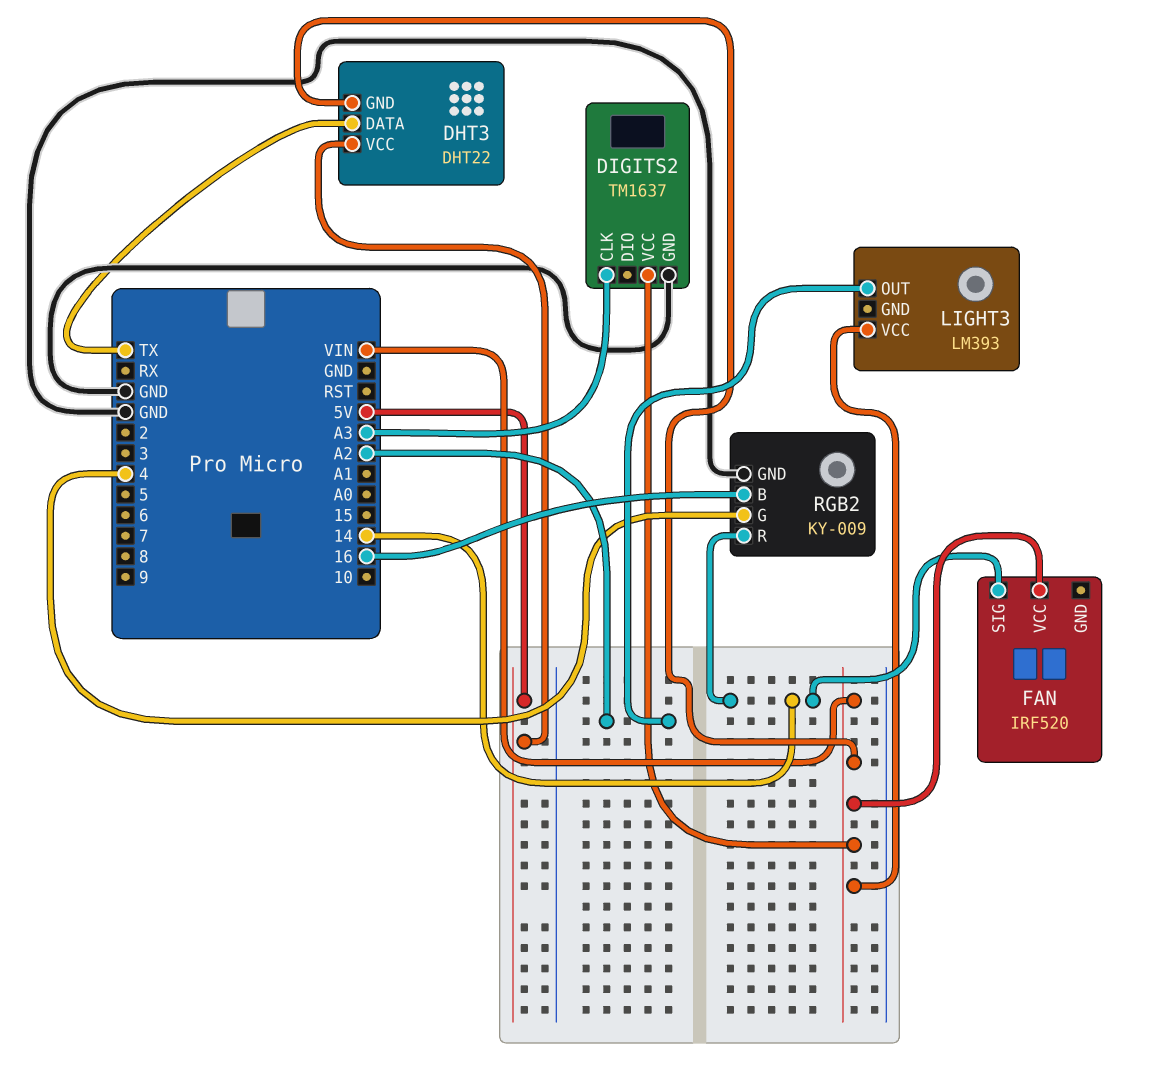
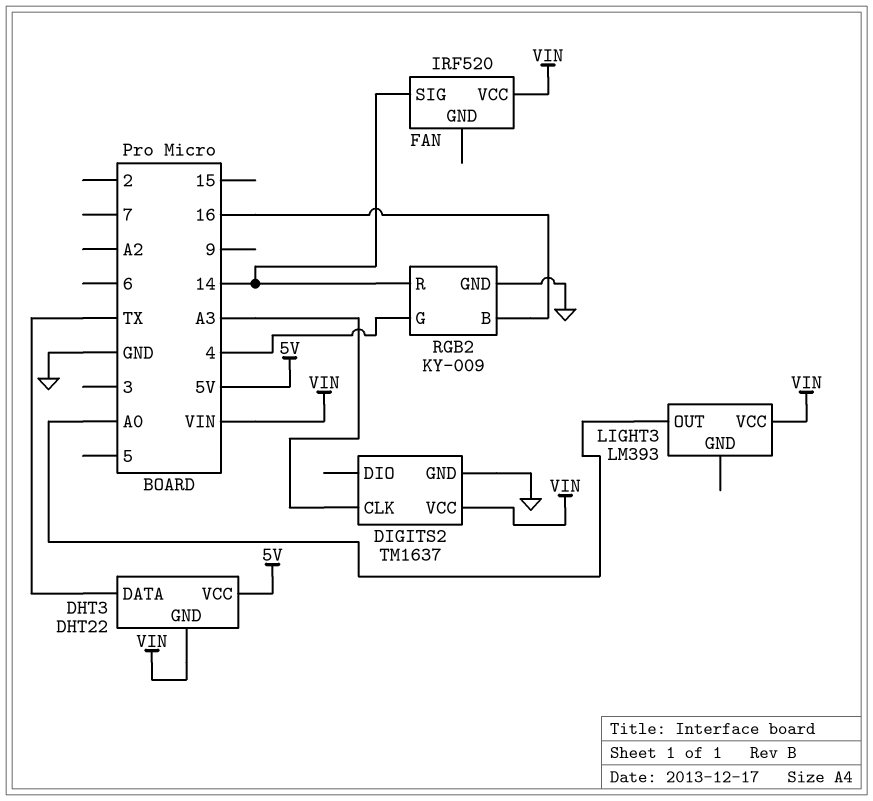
LIGHT3 pin OUT: A2 -> A0

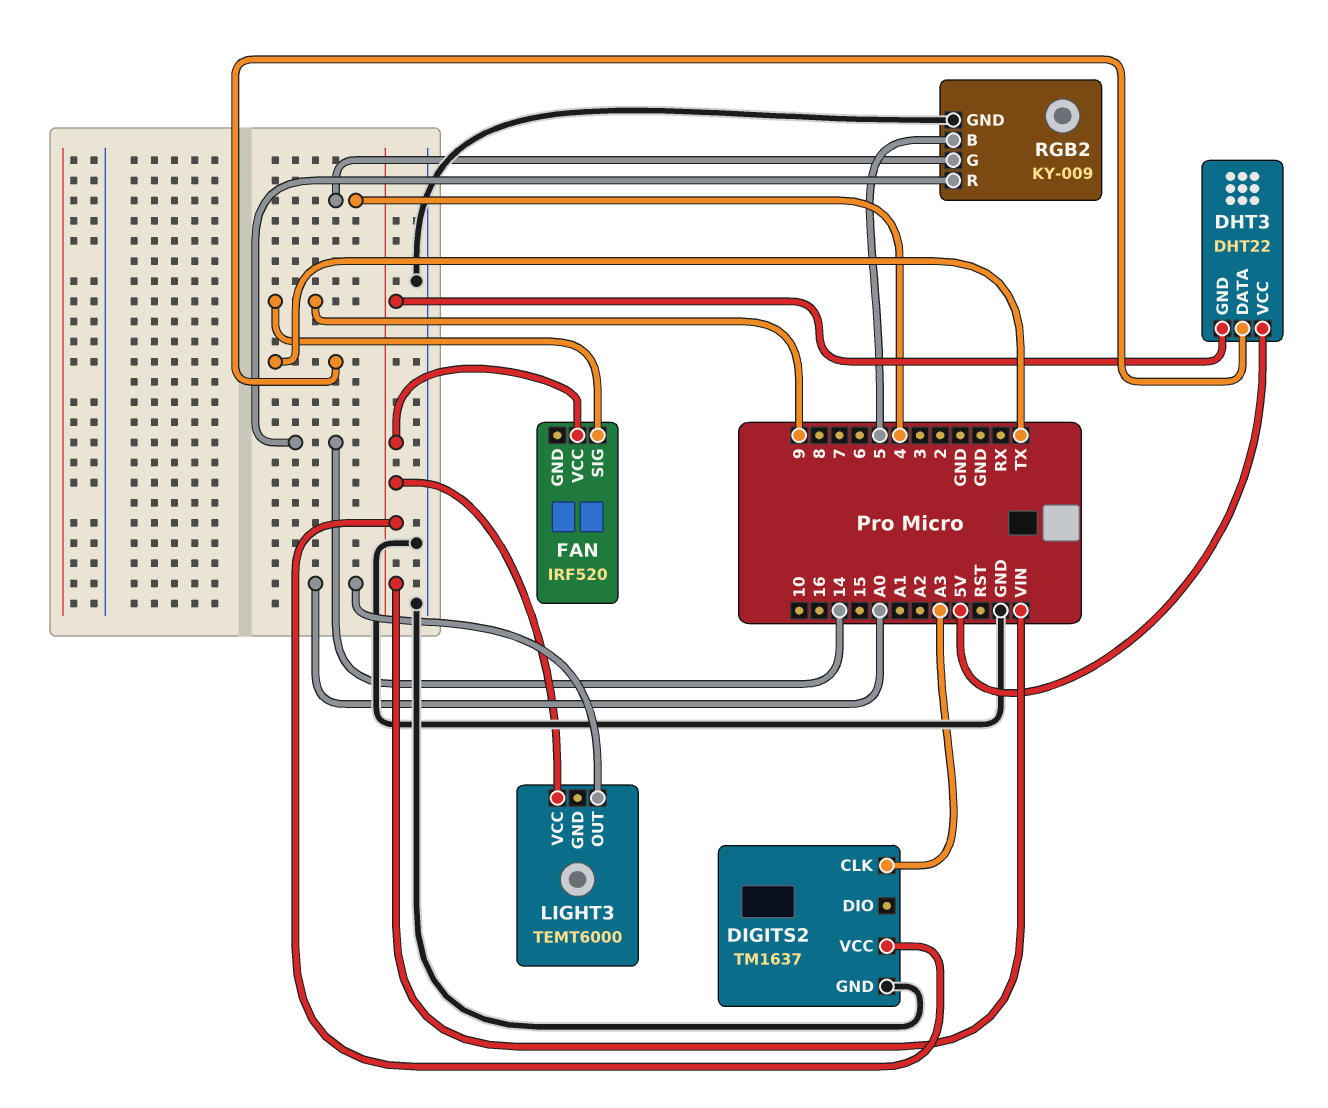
FAN pin SIG: 14 -> 9
LIGHT3: LM393 -> TEMT6000
RGB2 pin B: 16 -> 5

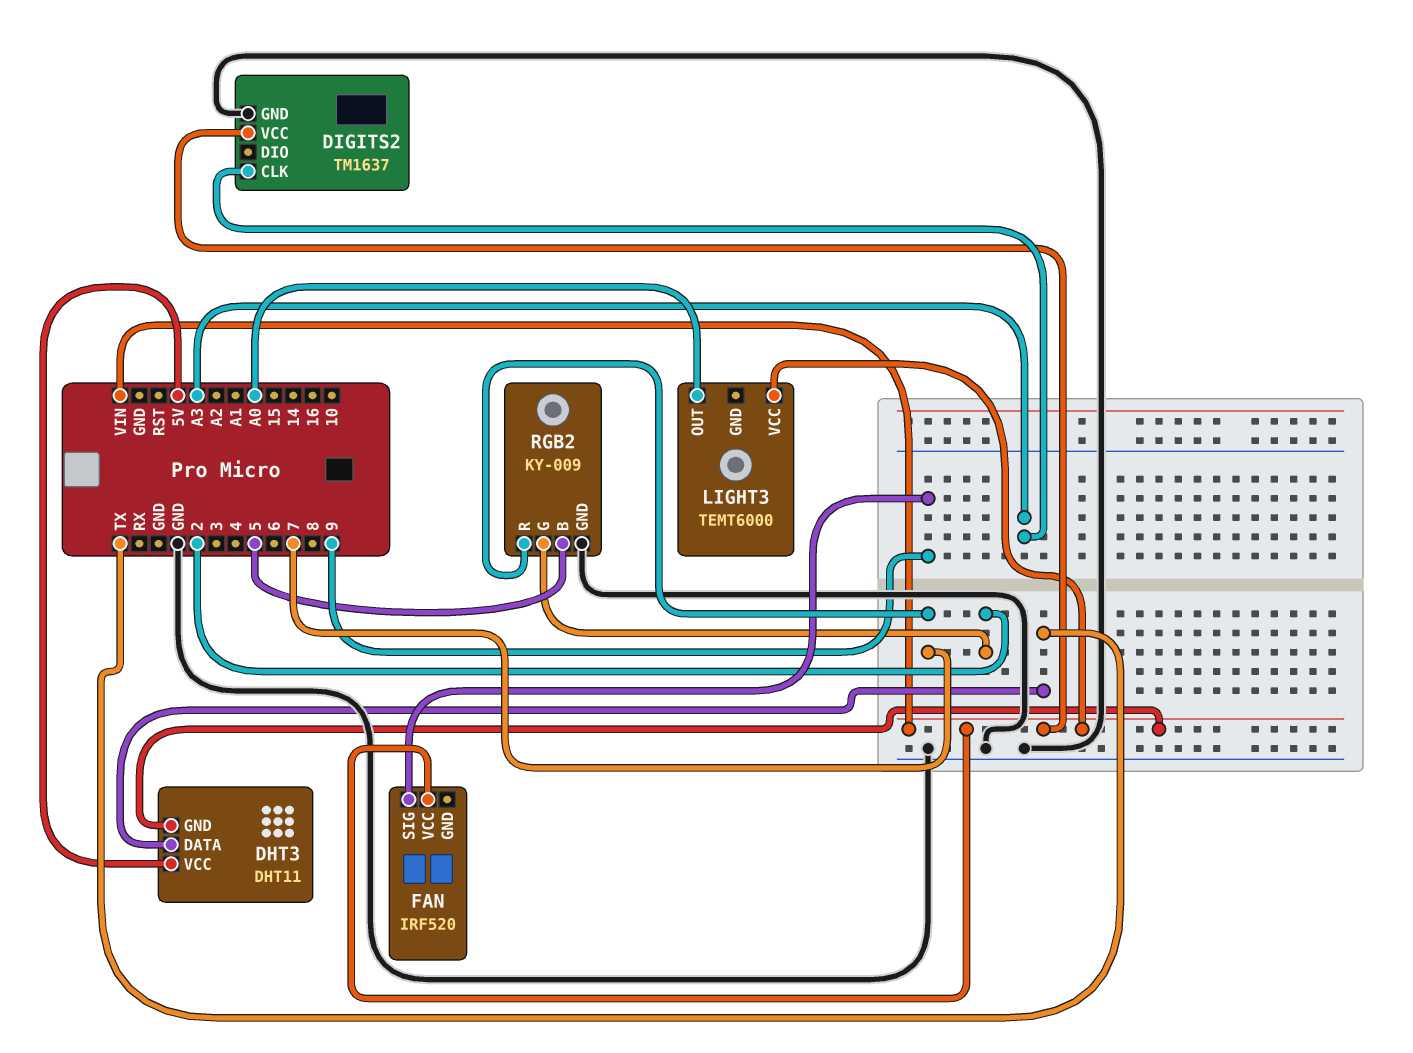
DHT3: DHT22 -> DHT11
RGB2 pin G: 4 -> 2
RGB2 pin R: 14 -> 7

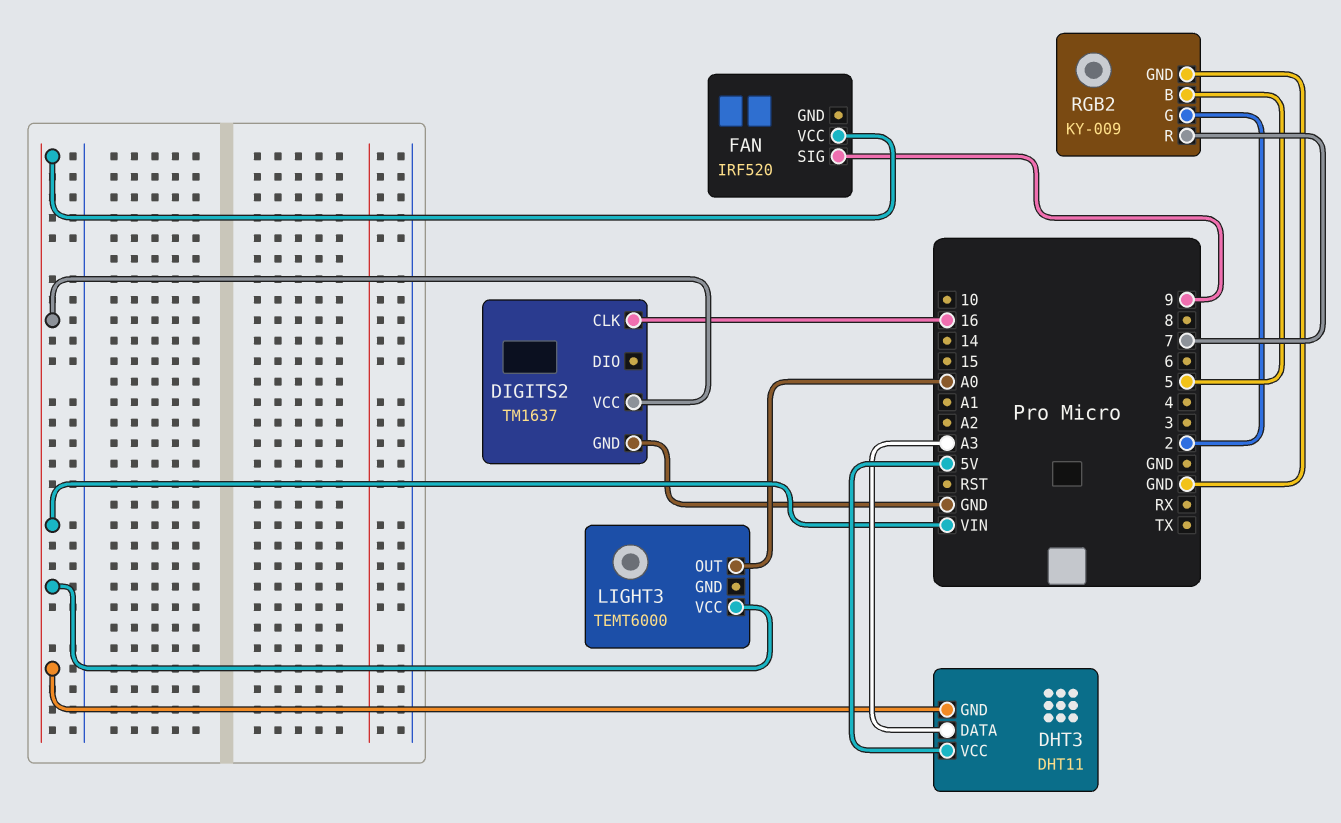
DHT3 pin DATA: TX -> A3
DIGITS2 pin CLK: A3 -> 16

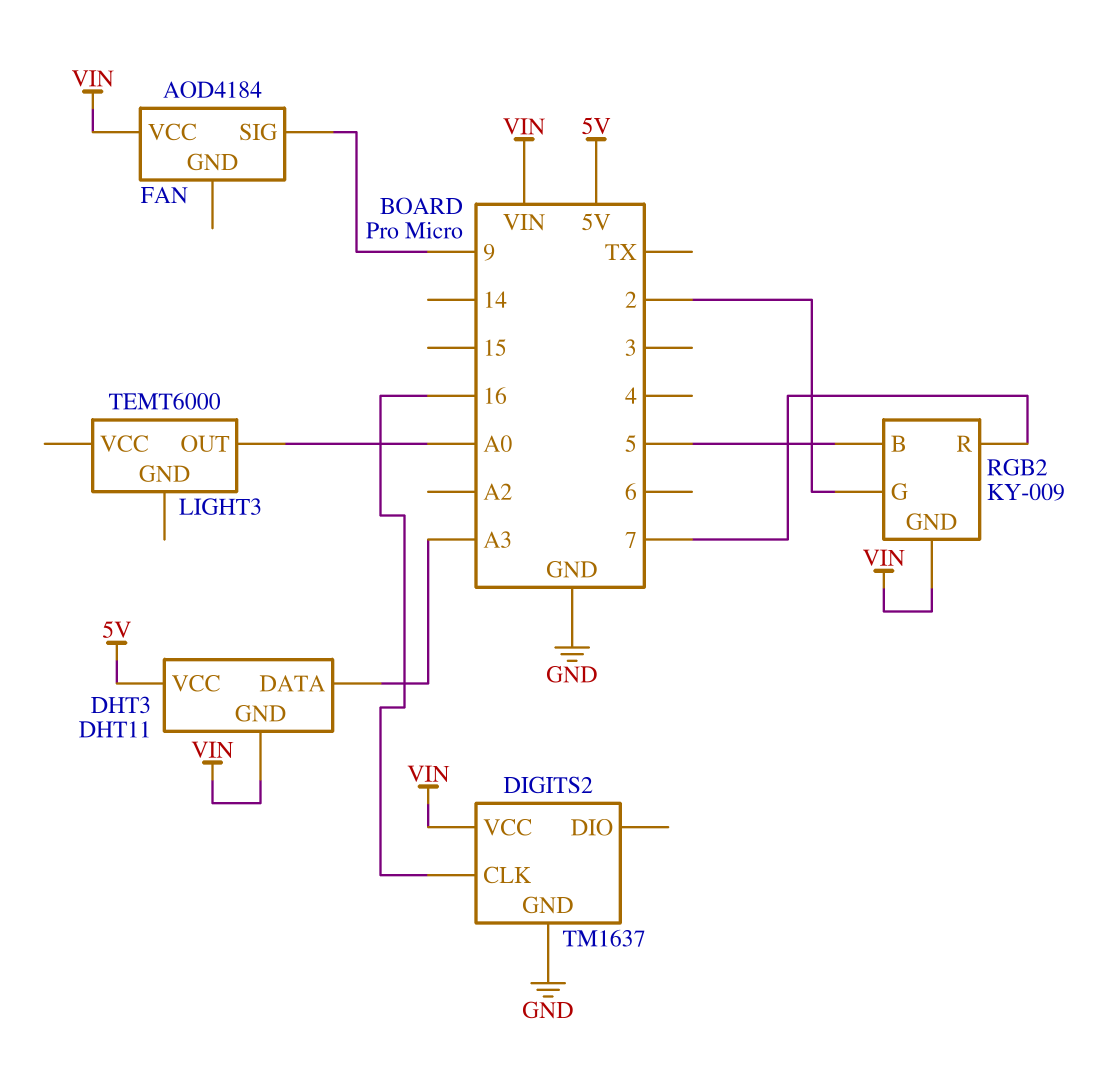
FAN: IRF520 -> AOD4184
LIGHT3 pin VCC: VIN -> none
RGB2 pin GND: GND -> VIN

